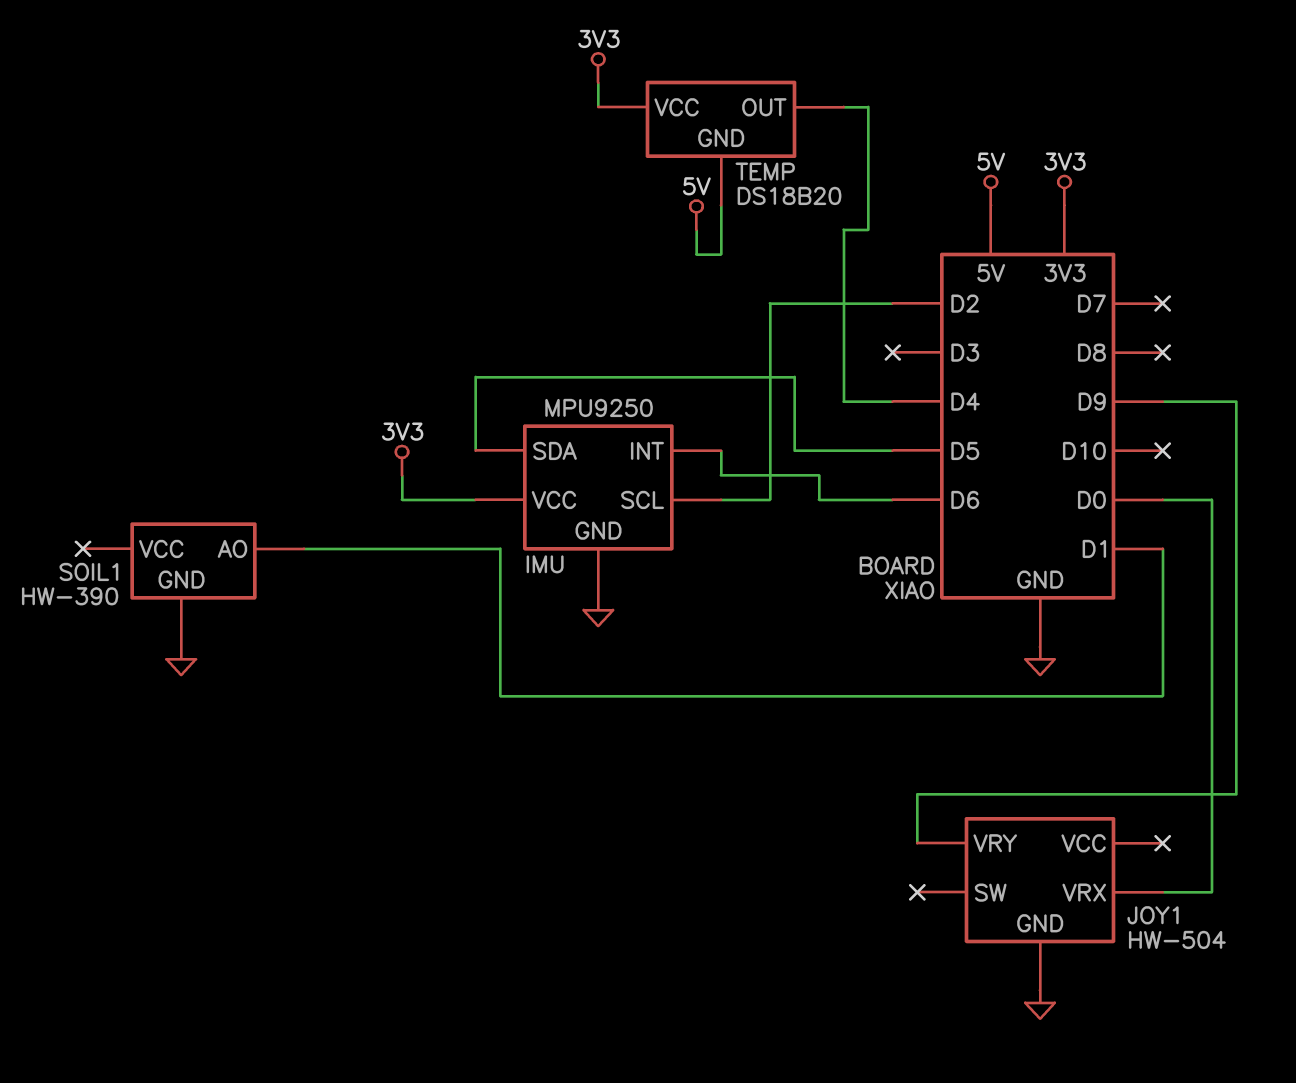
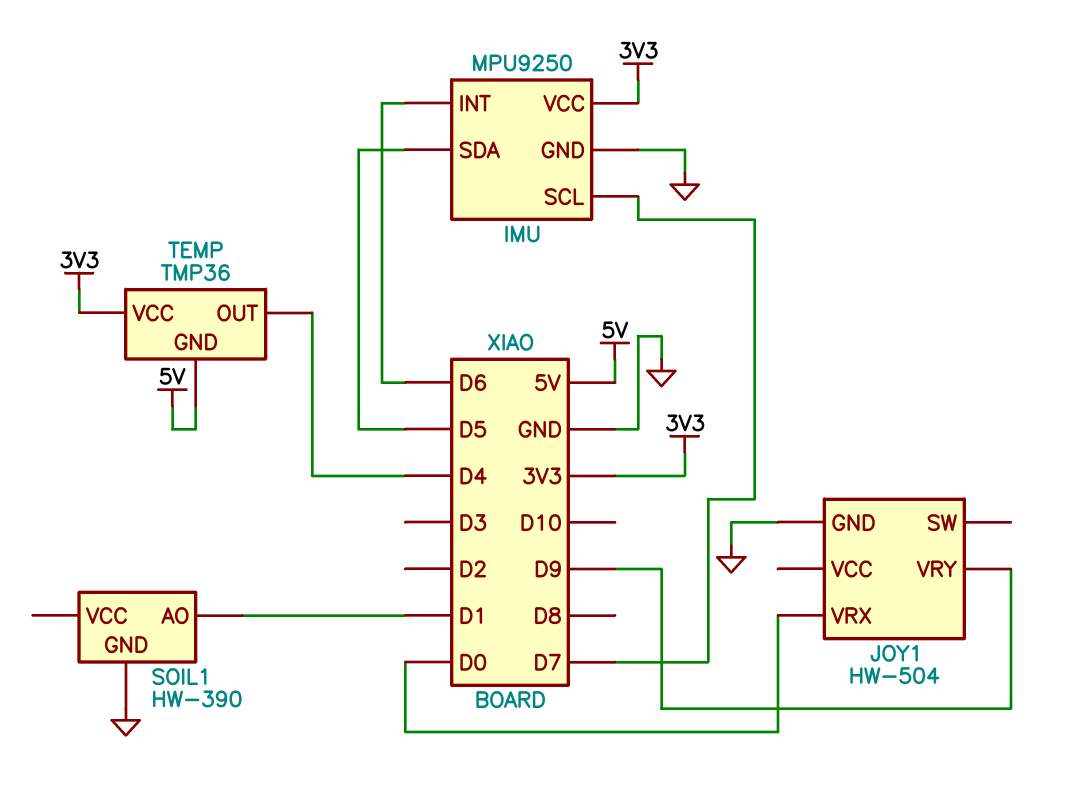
IMU pin SCL: D2 -> D7
TEMP: DS18B20 -> TMP36

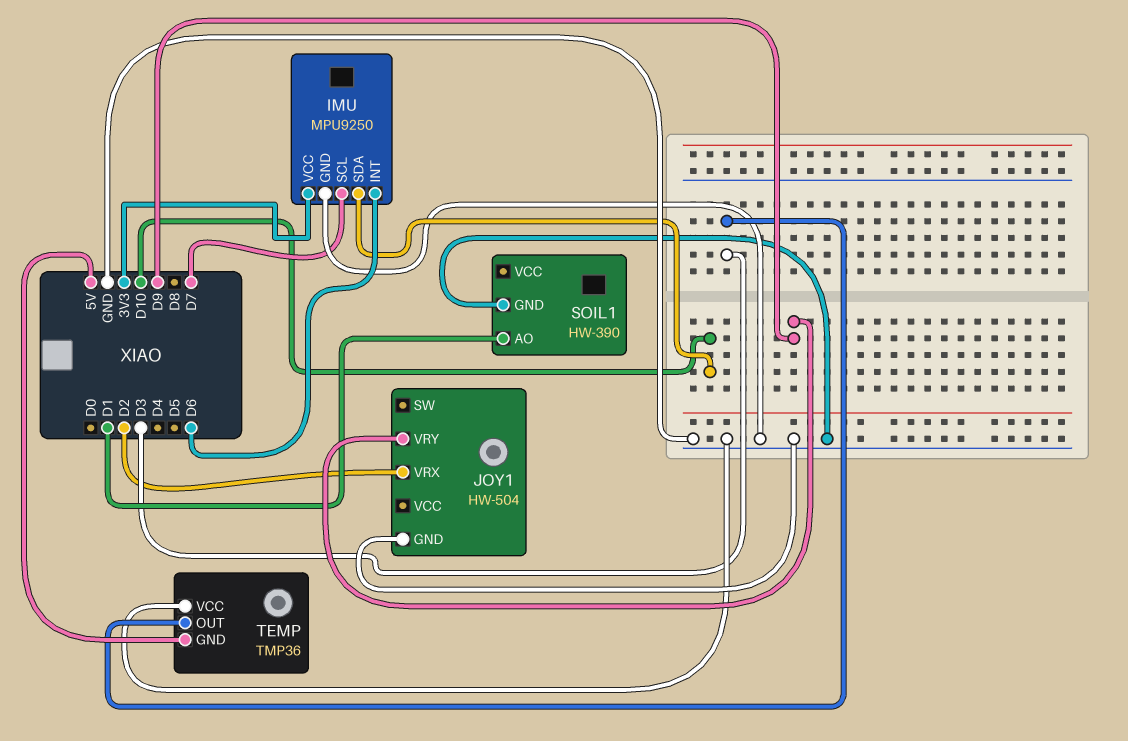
IMU pin SDA: D5 -> D10
JOY1 pin VRX: D0 -> D2
TEMP pin OUT: D4 -> D3
TEMP pin VCC: 3V3 -> GND

